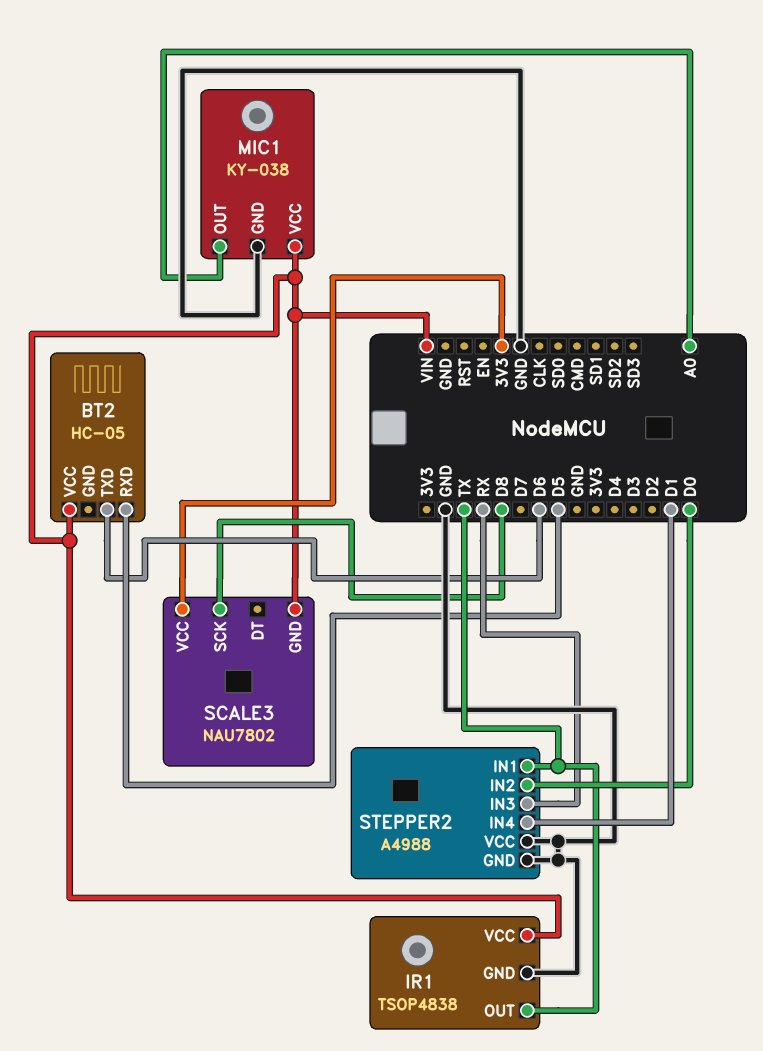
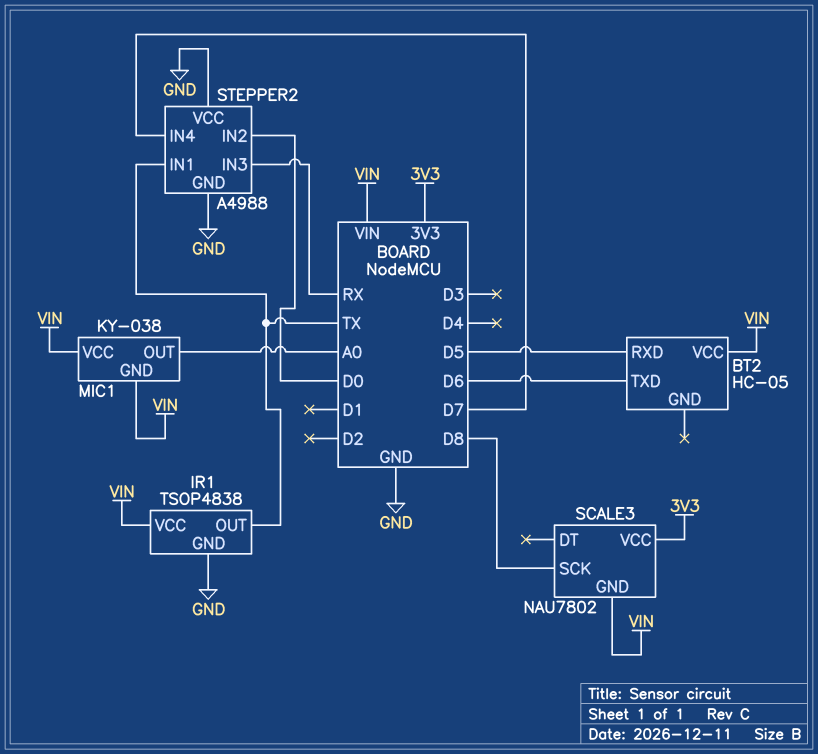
MIC1 pin GND: GND -> VIN
STEPPER2 pin IN4: D1 -> D7

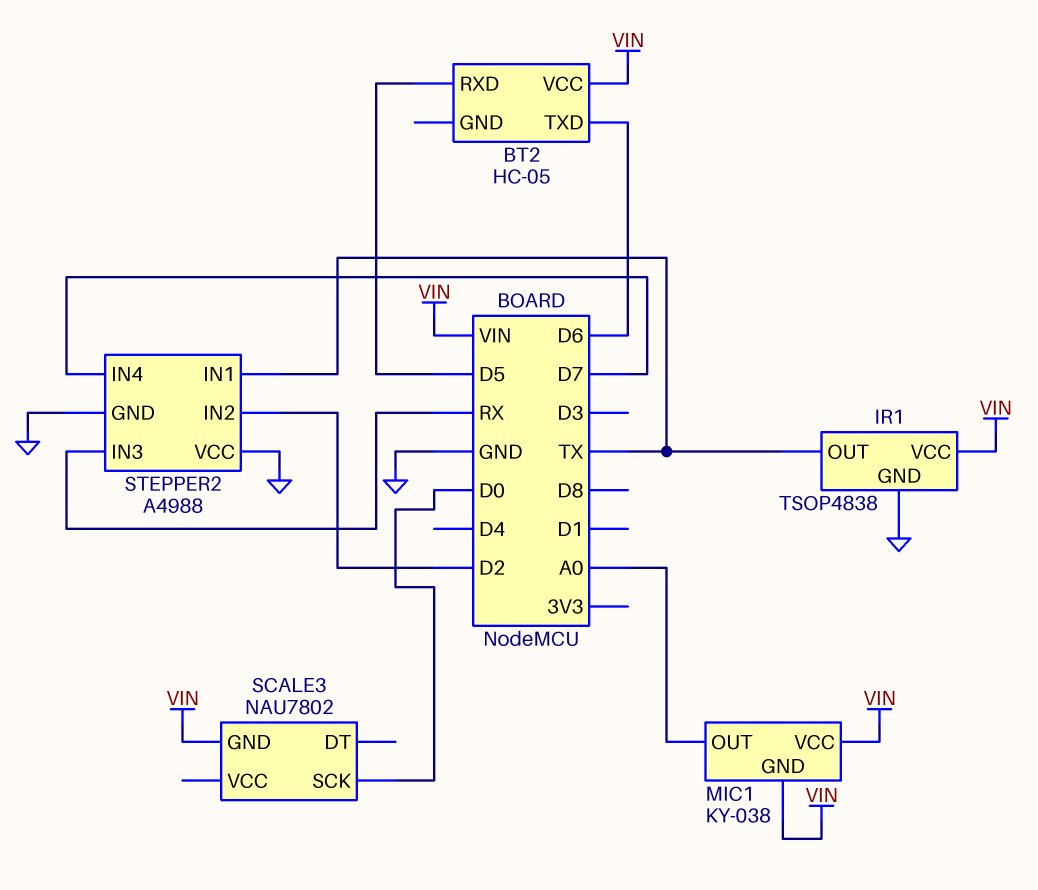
SCALE3 pin SCK: D8 -> D0
SCALE3 pin VCC: 3V3 -> none
STEPPER2 pin IN2: D0 -> D2

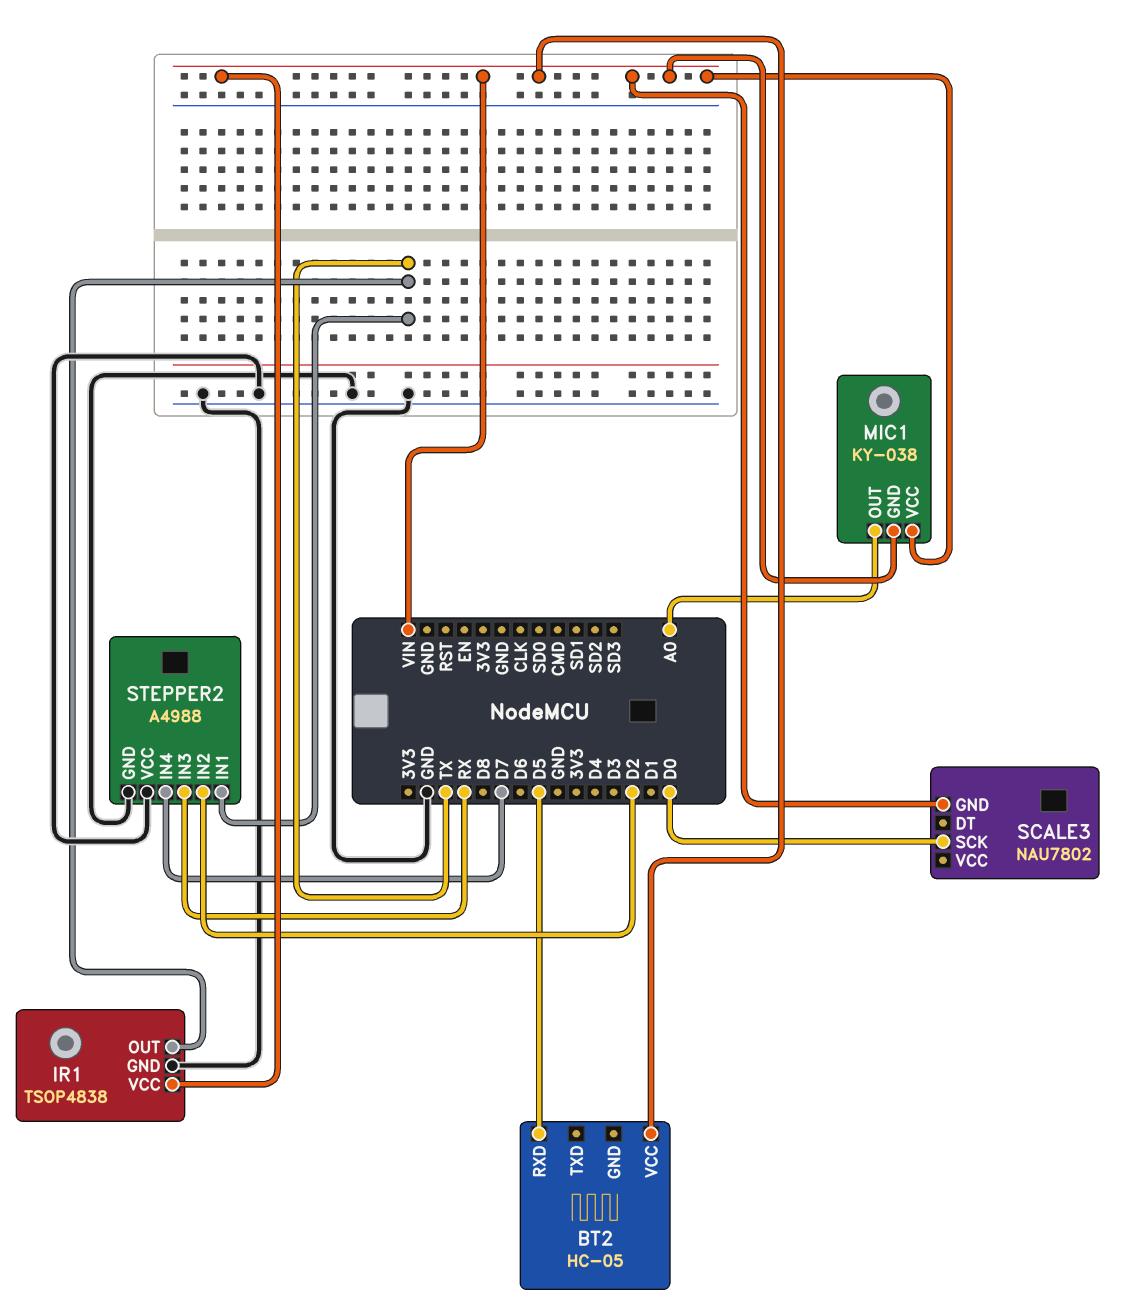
BT2 pin TXD: D6 -> none

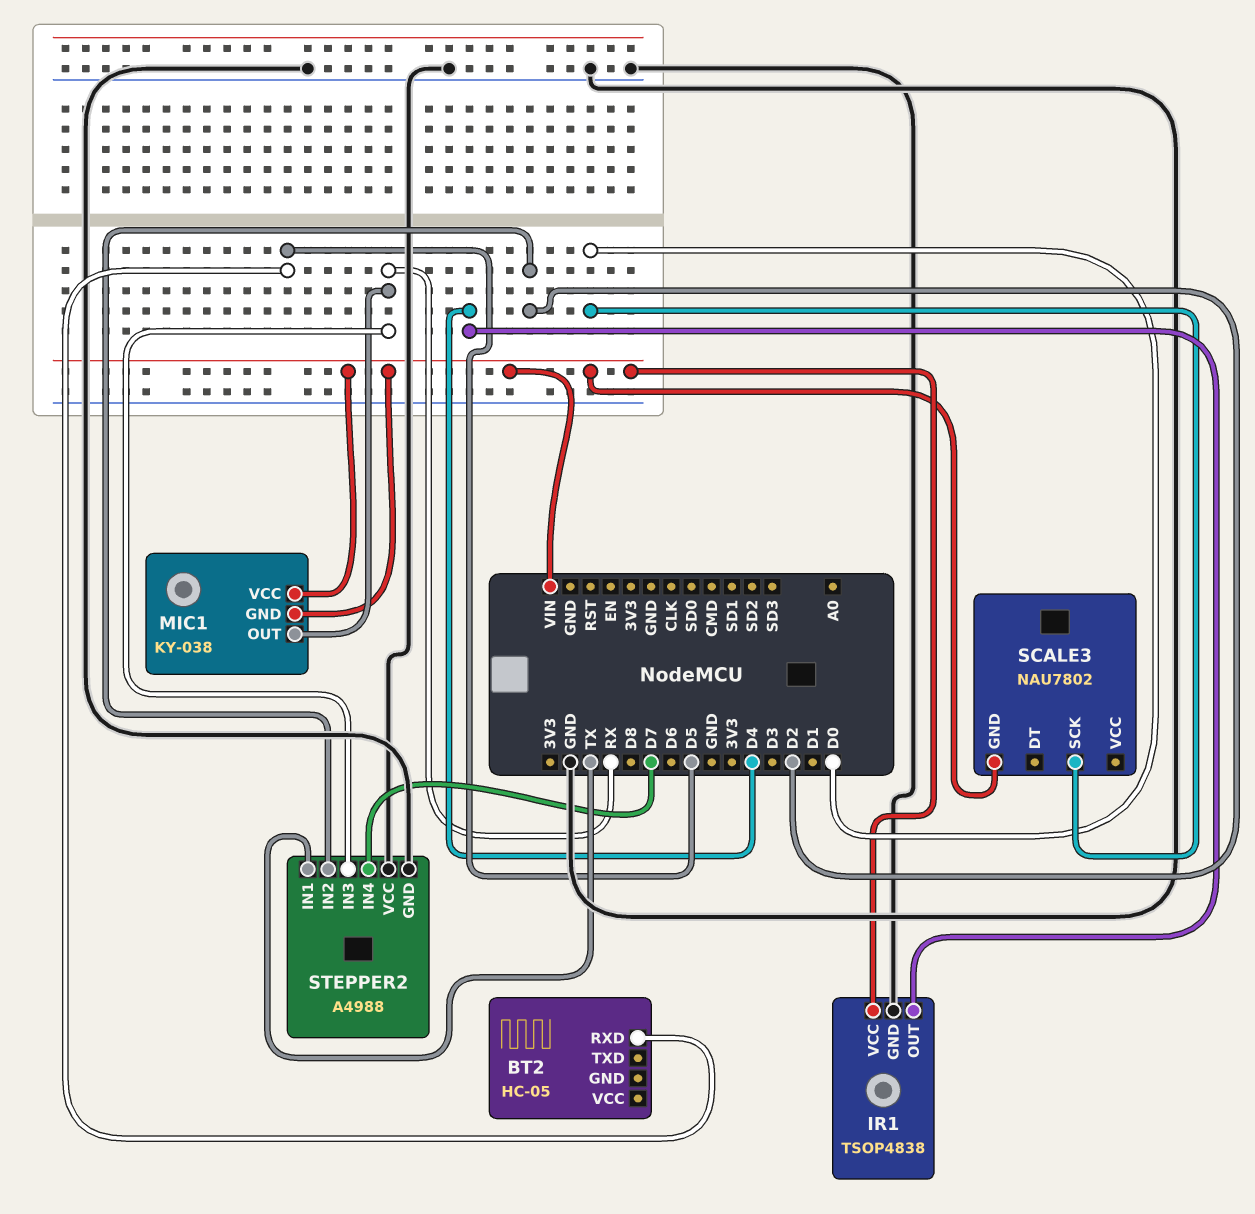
BT2 pin VCC: VIN -> none
IR1 pin OUT: TX -> D4
MIC1 pin OUT: A0 -> RX

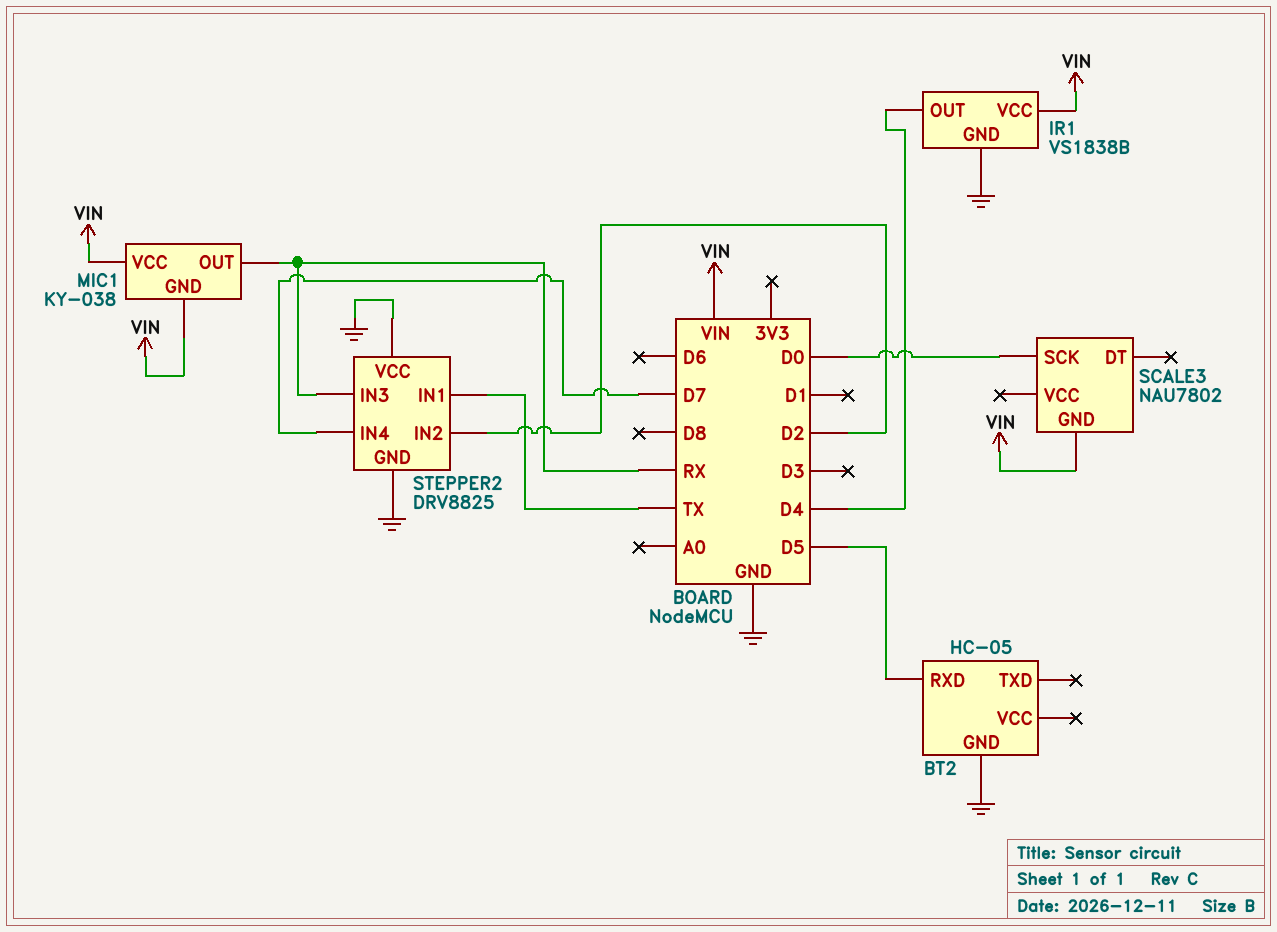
BT2 pin GND: none -> GND
IR1: TSOP4838 -> VS1838B
STEPPER2: A4988 -> DRV8825

